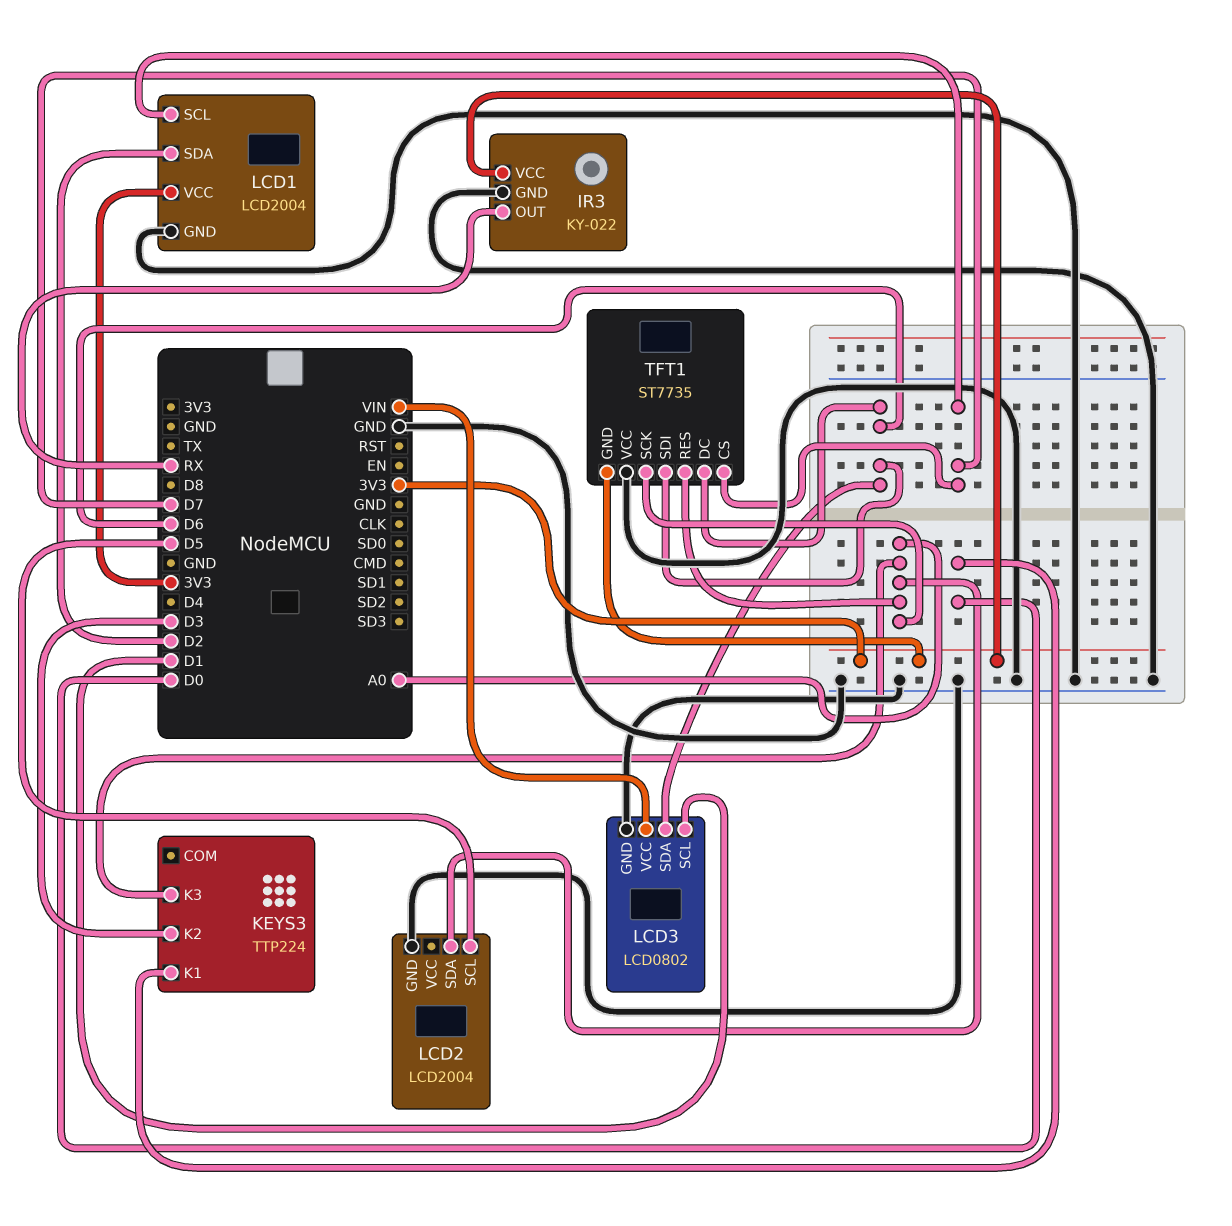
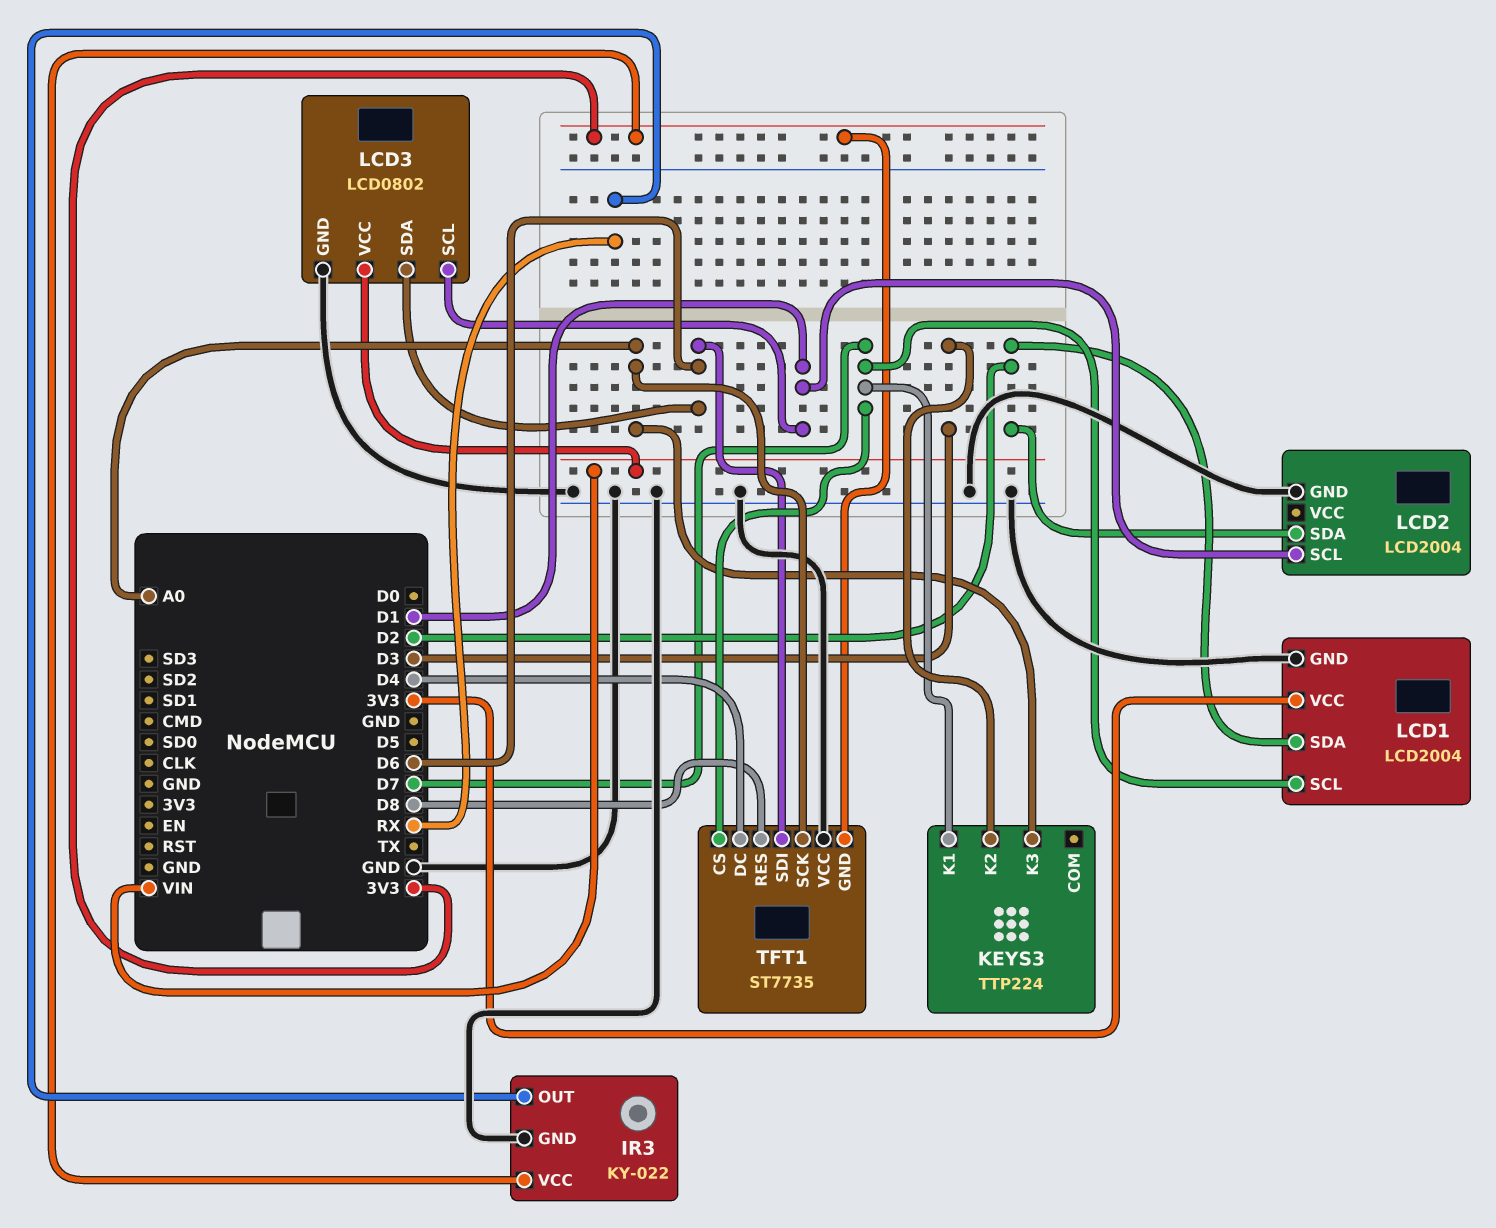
KEYS3 pin K1: D0 -> D7
LCD2 pin SCL: D5 -> D1
LCD2 pin SDA: A0 -> D2
TFT1 pin DC: D6 -> D4
TFT1 pin RES: A0 -> D8

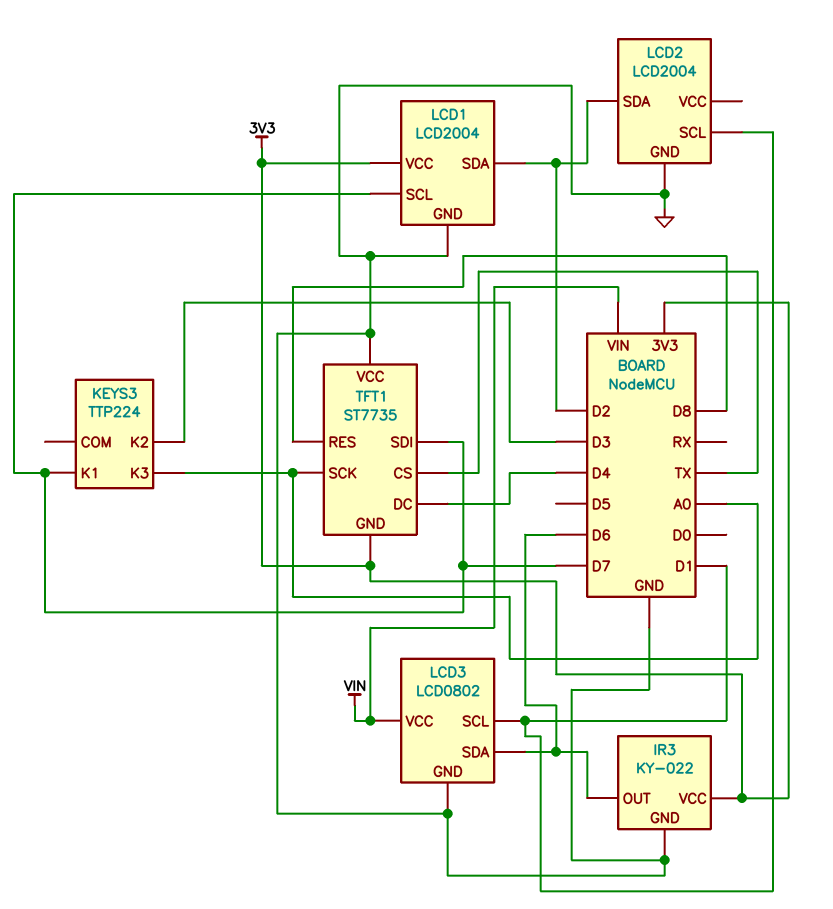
IR3 pin OUT: RX -> D6
TFT1 pin CS: D7 -> TX
TFT1 pin SDI: D6 -> D7

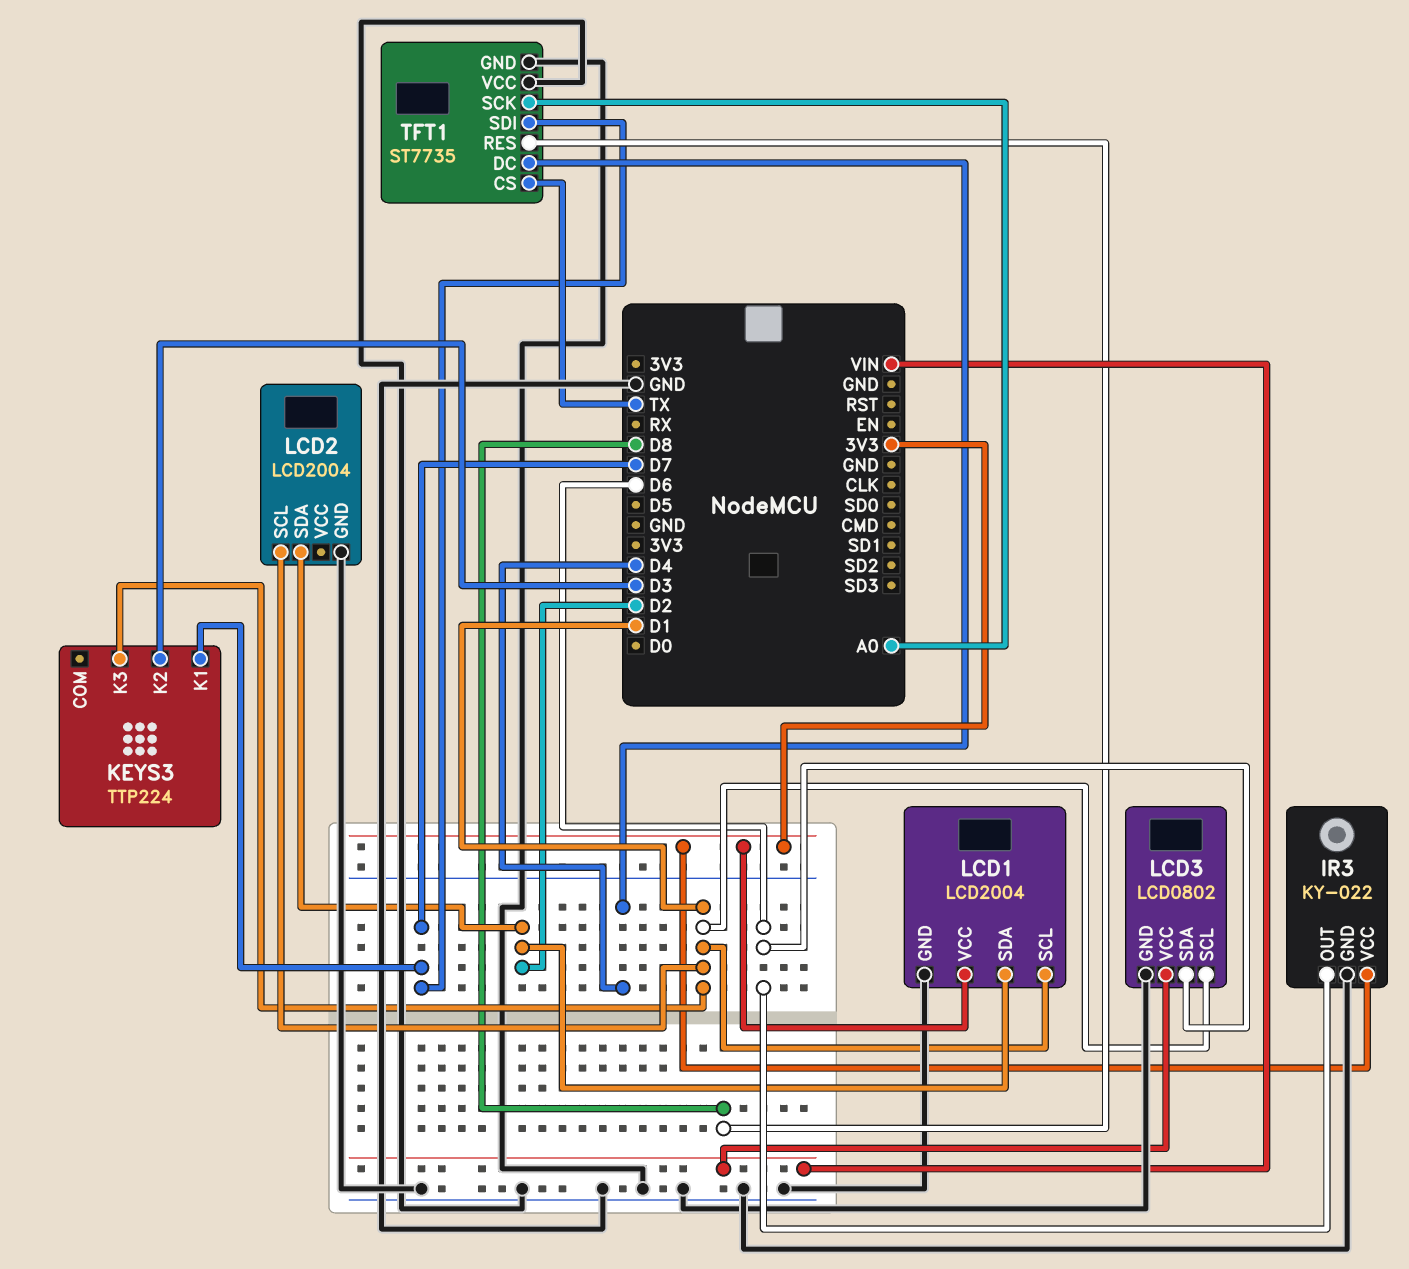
KEYS3 pin K3: A0 -> D1
LCD1 pin SCL: D7 -> D1
TFT1 pin GND: 3V3 -> GND

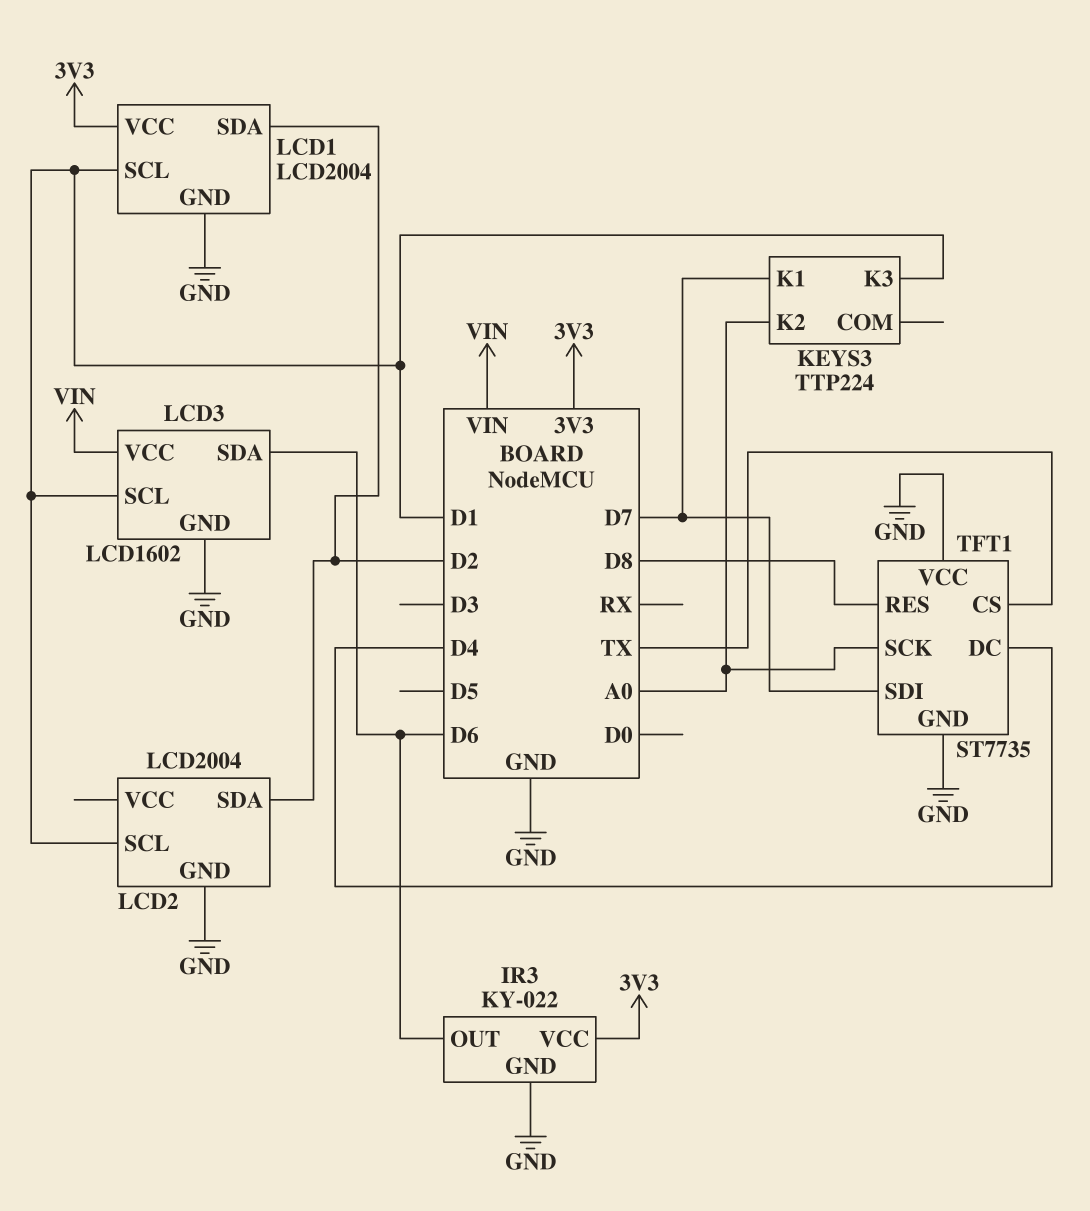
KEYS3 pin K2: D3 -> A0
LCD3: LCD0802 -> LCD1602

